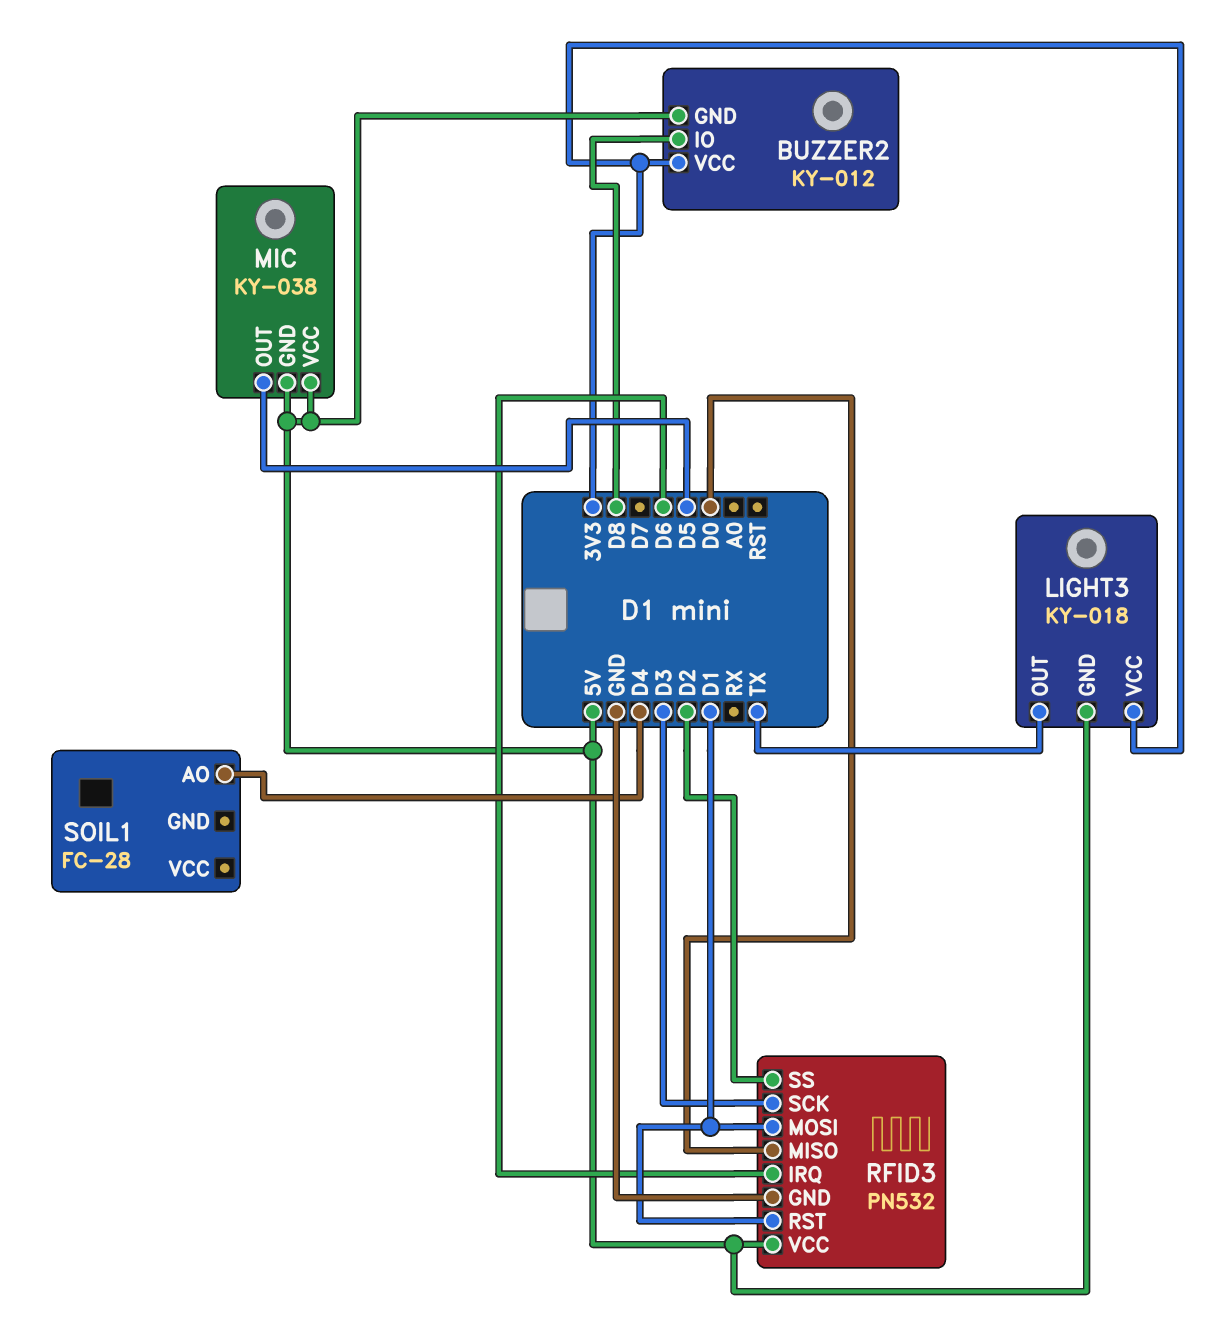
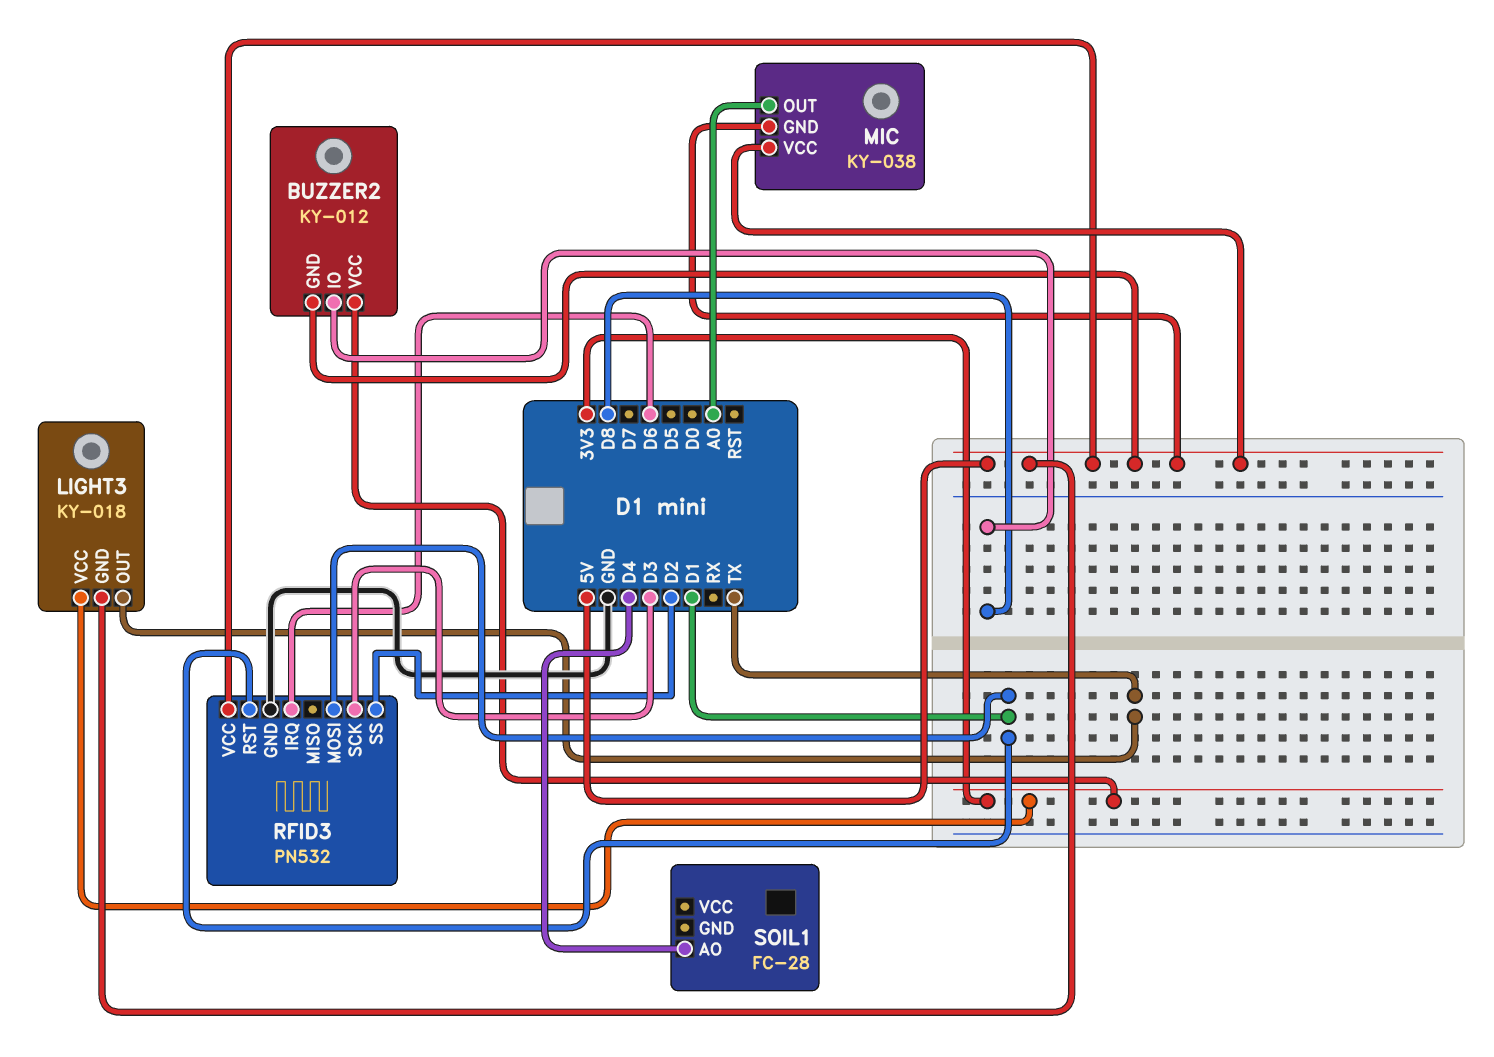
MIC pin OUT: D5 -> A0
RFID3 pin MISO: D0 -> none

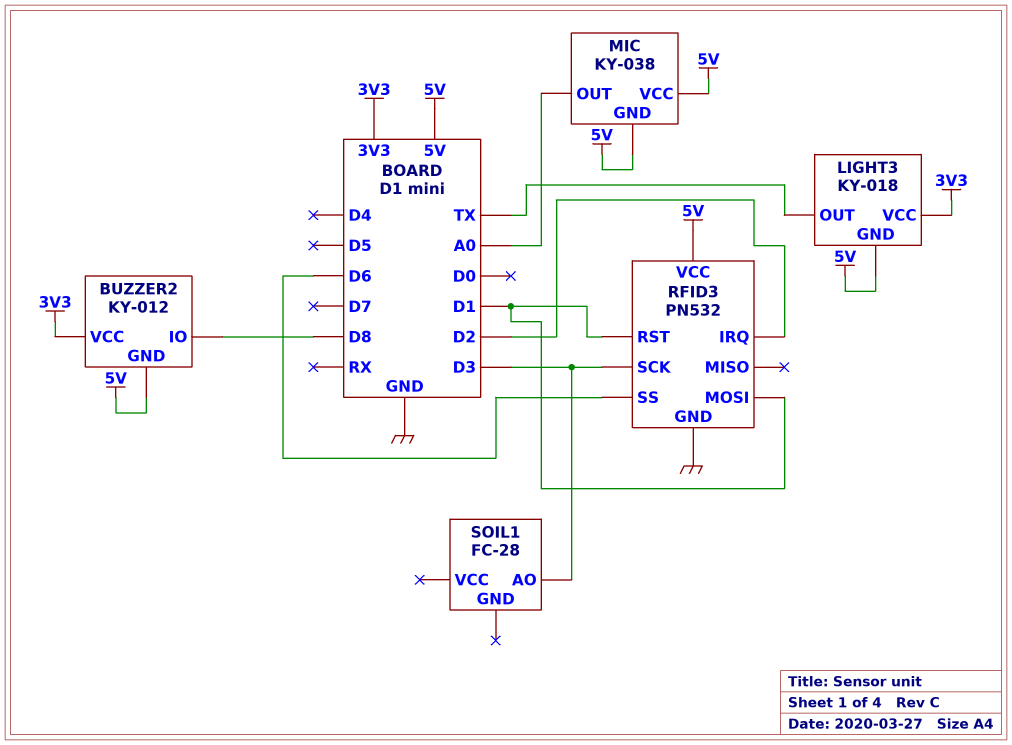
RFID3 pin IRQ: D6 -> D2
RFID3 pin SS: D2 -> D6
SOIL1 pin AO: D4 -> D3

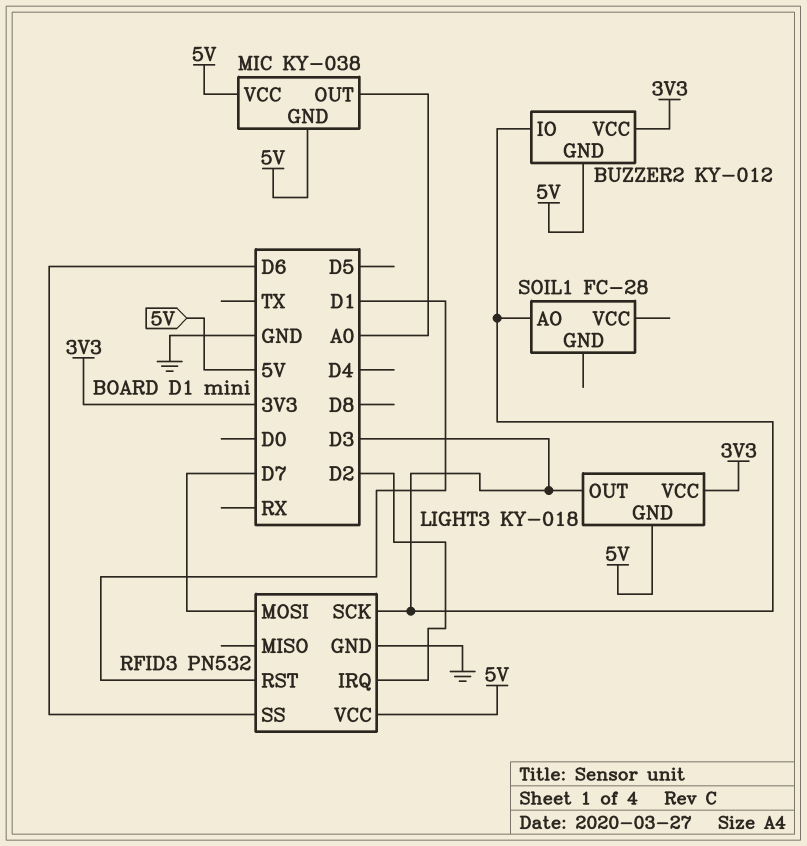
BUZZER2 pin IO: D8 -> D3
LIGHT3 pin OUT: TX -> D3
RFID3 pin MOSI: D1 -> D7

